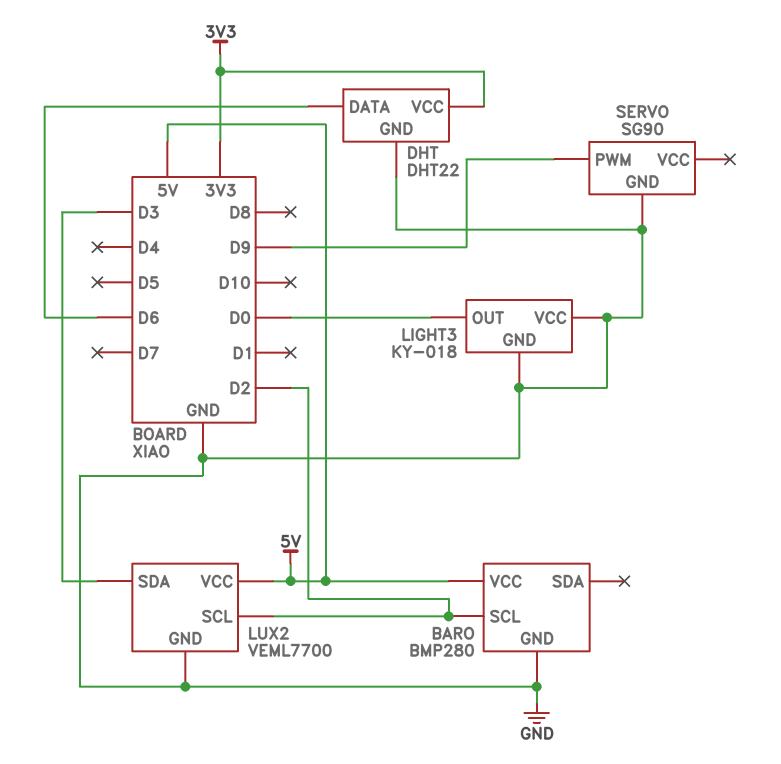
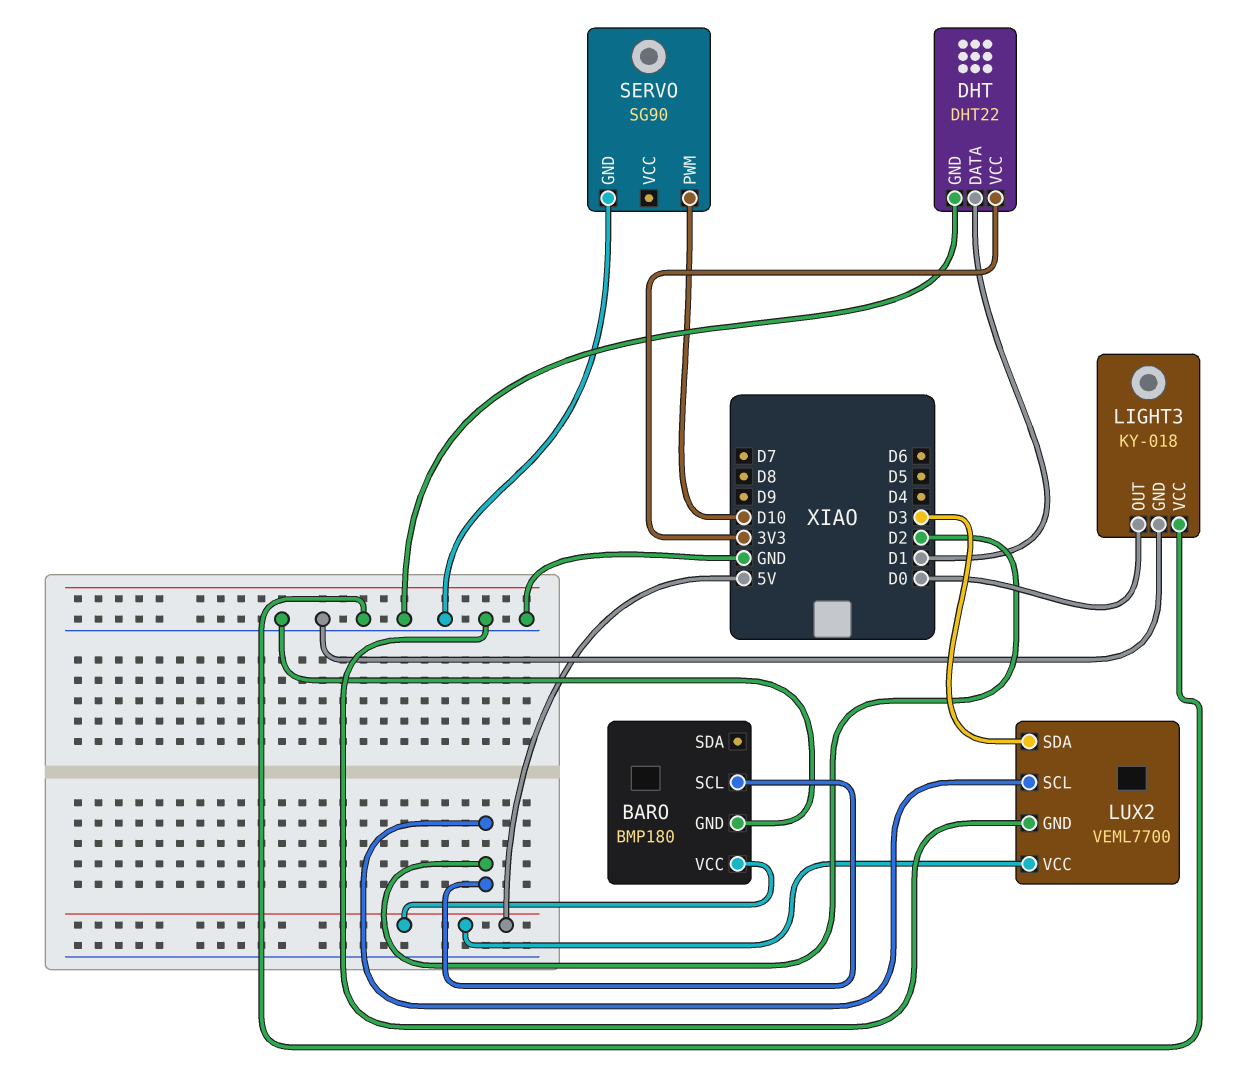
BARO: BMP280 -> BMP180
DHT pin DATA: D6 -> D1
SERVO pin PWM: D9 -> D10

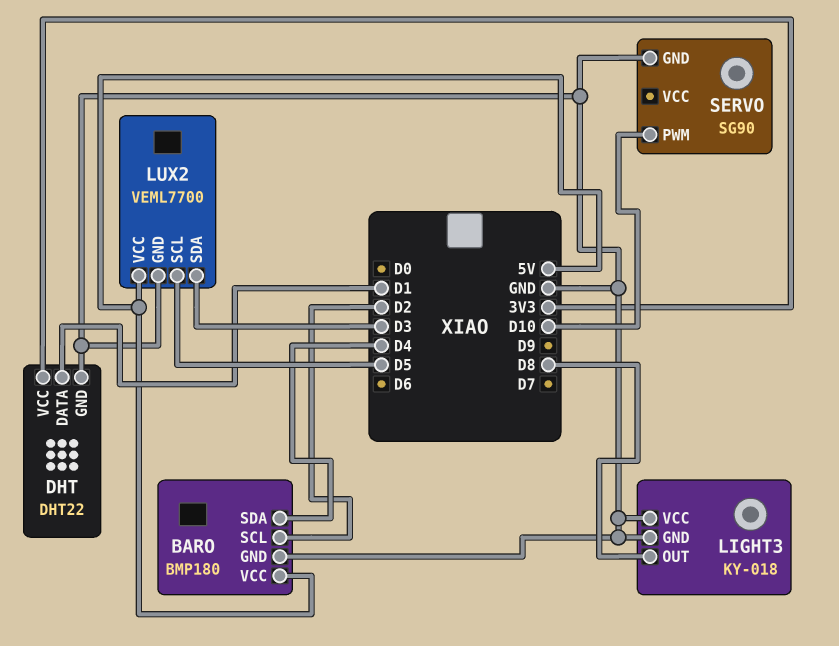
BARO pin SDA: none -> D4
LIGHT3 pin OUT: D0 -> D8
LUX2 pin SCL: D2 -> D5

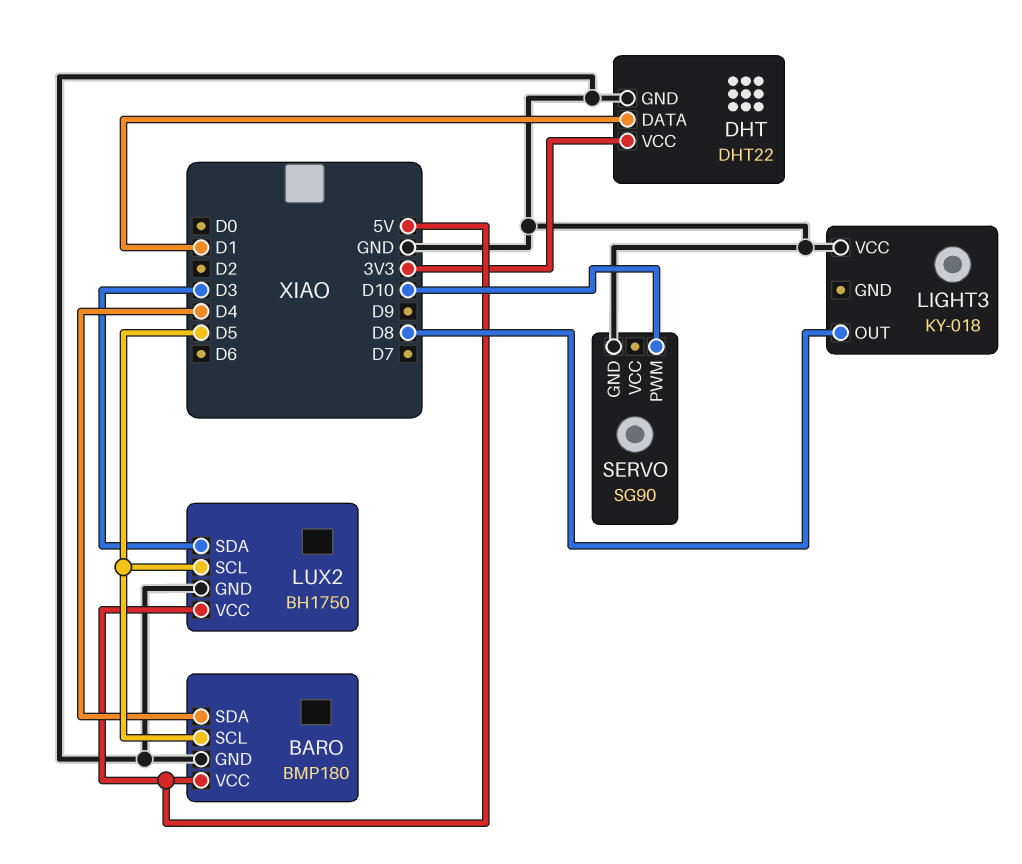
BARO pin SCL: D2 -> D5
LIGHT3 pin GND: GND -> none
LUX2: VEML7700 -> BH1750

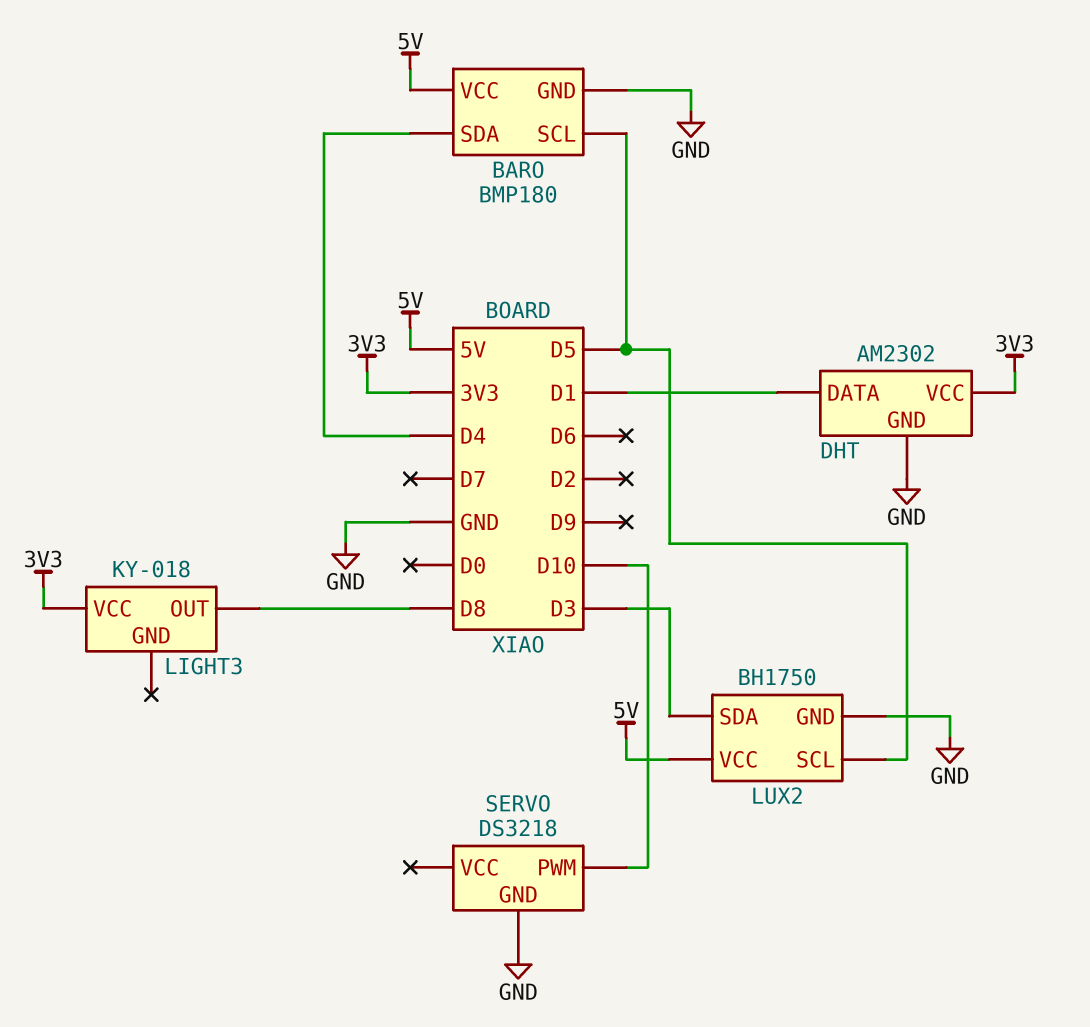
DHT: DHT22 -> AM2302
LIGHT3 pin VCC: GND -> 3V3
SERVO: SG90 -> DS3218

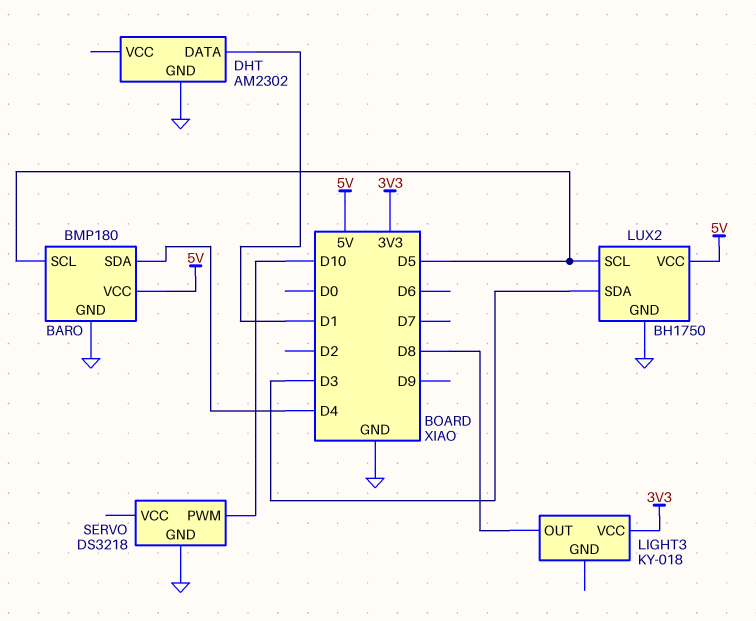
DHT pin VCC: 3V3 -> none

